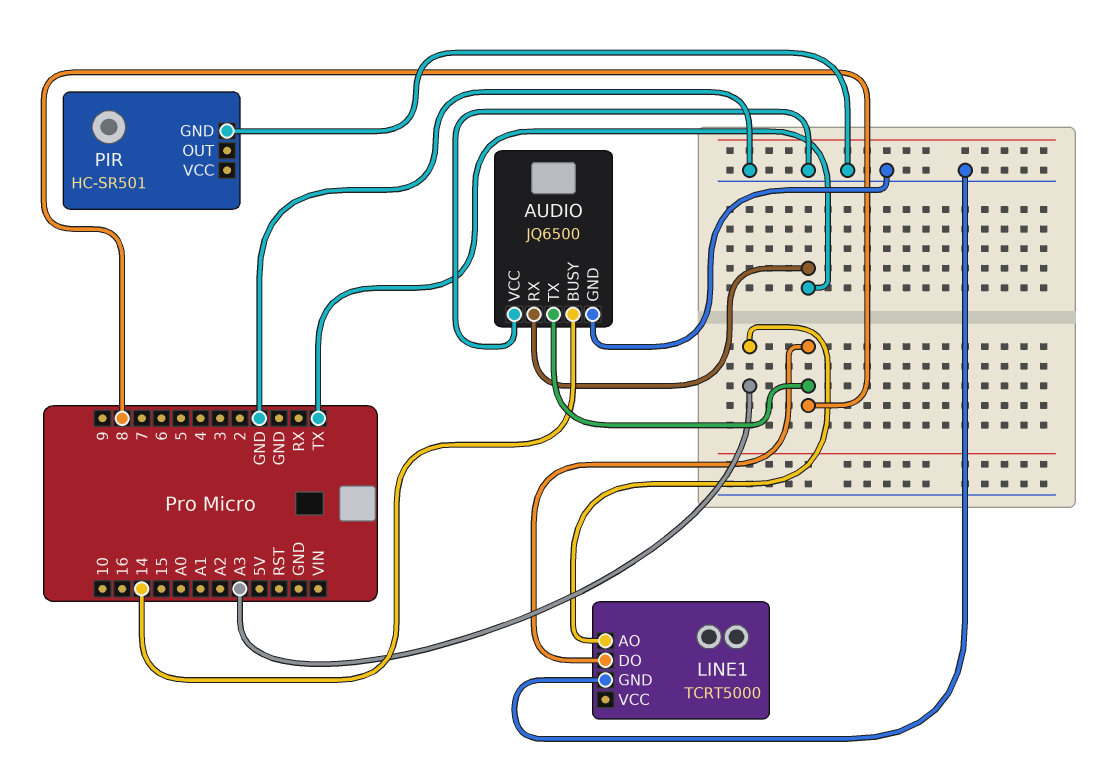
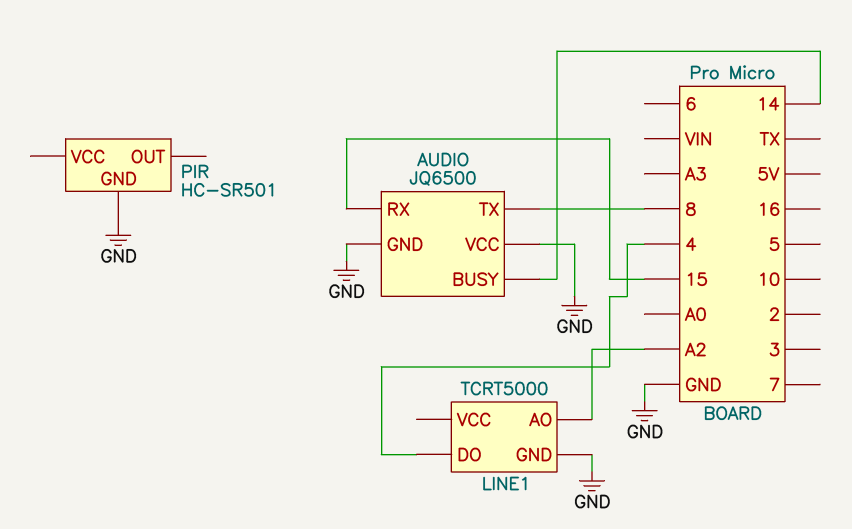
AUDIO pin RX: TX -> 15
LINE1 pin AO: A3 -> A2
LINE1 pin DO: 8 -> 4

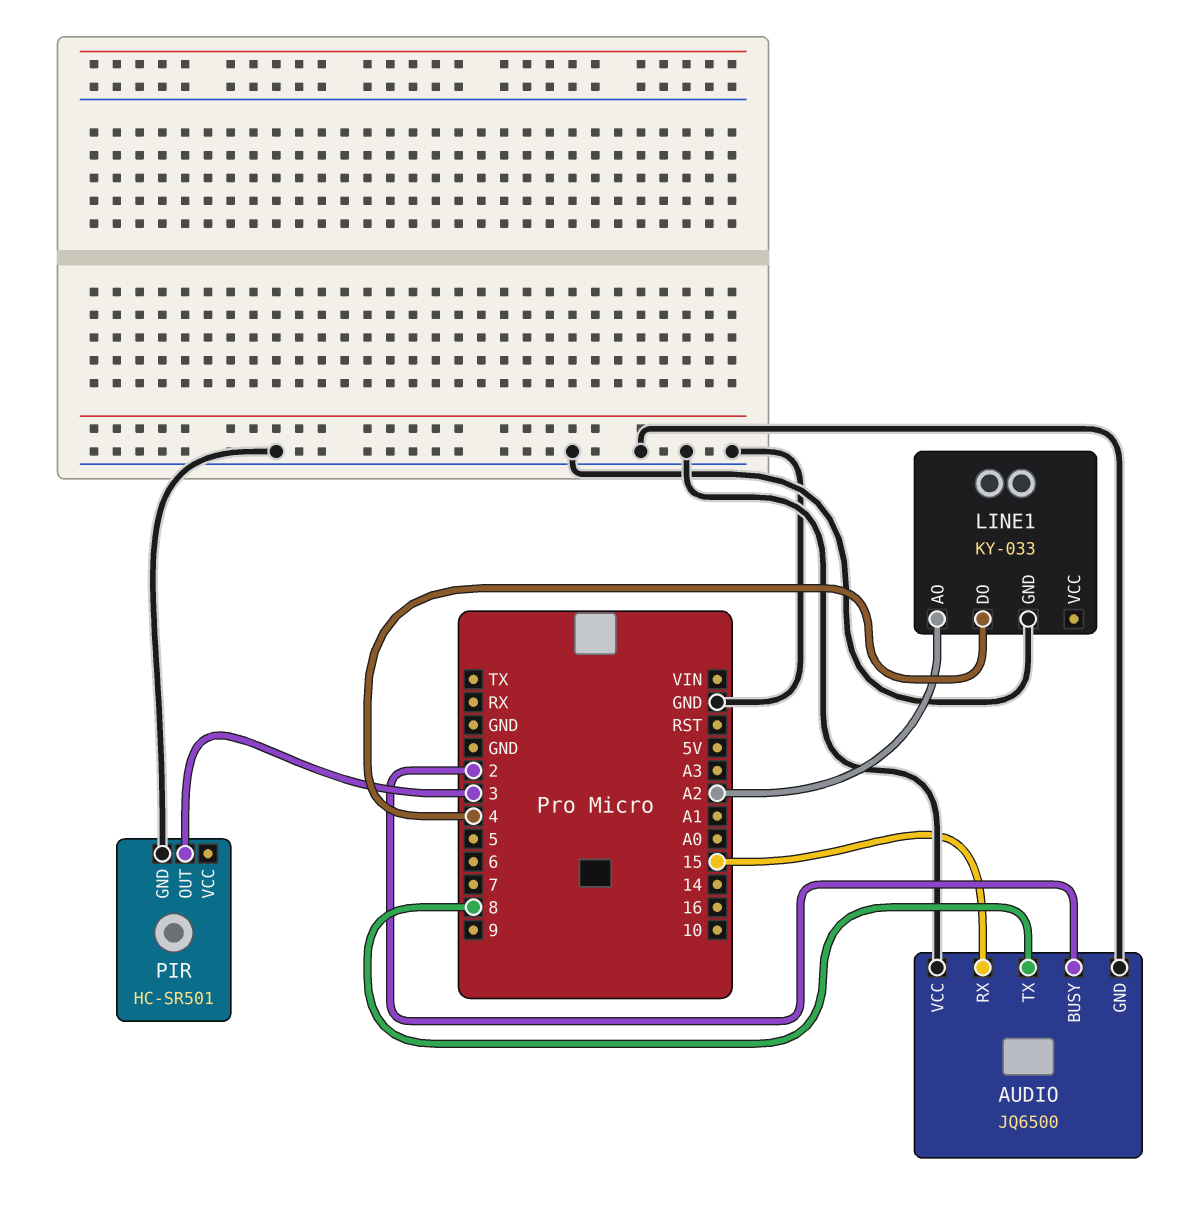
AUDIO pin BUSY: 14 -> 2
LINE1: TCRT5000 -> KY-033
PIR pin OUT: none -> 3

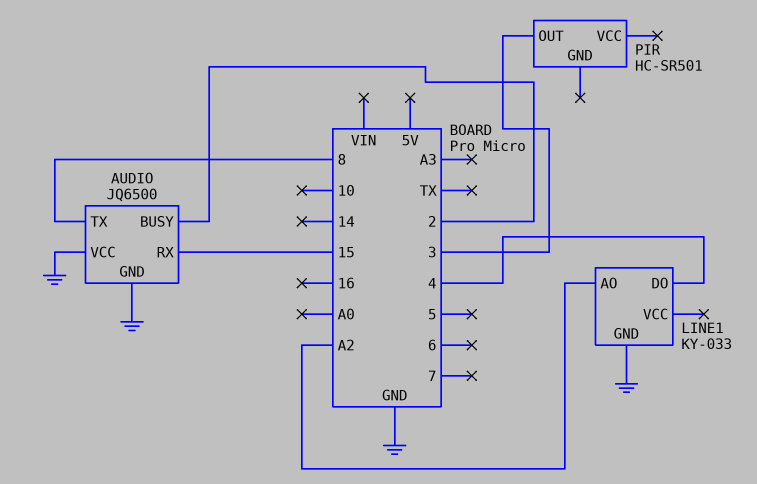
PIR pin GND: GND -> none

